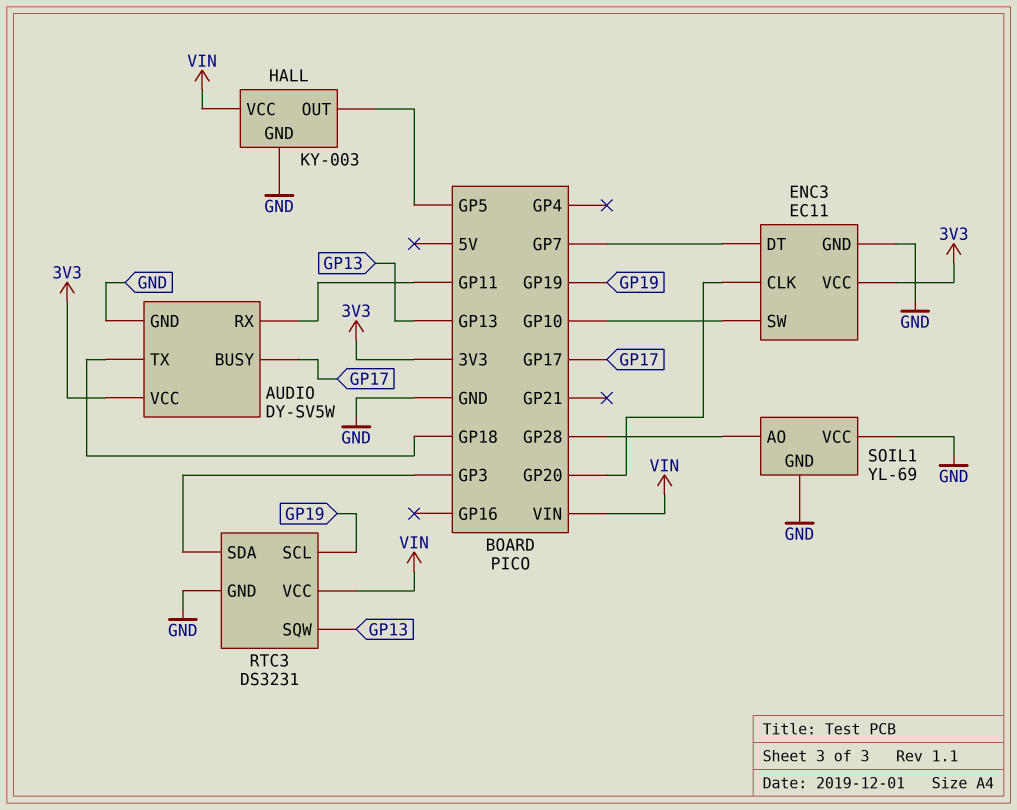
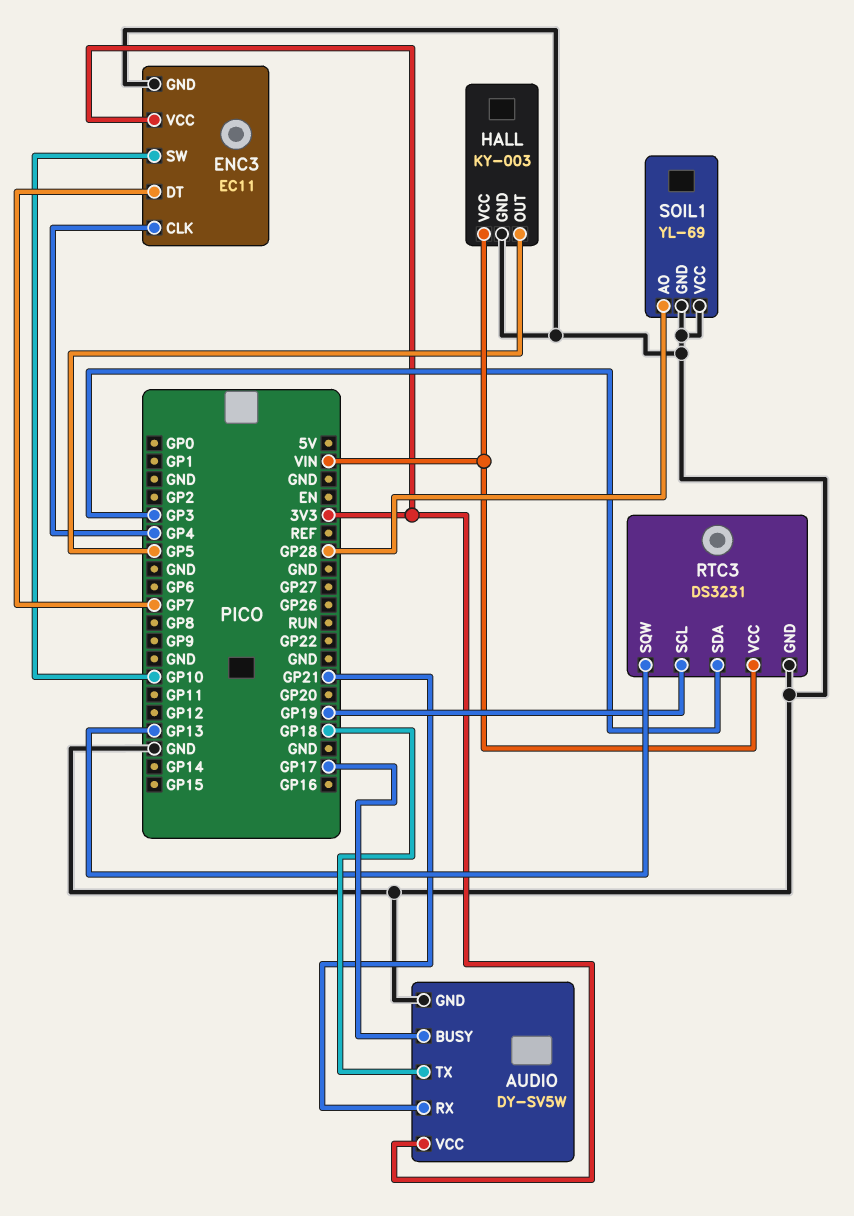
AUDIO pin RX: GP11 -> GP21
ENC3 pin CLK: GP20 -> GP4

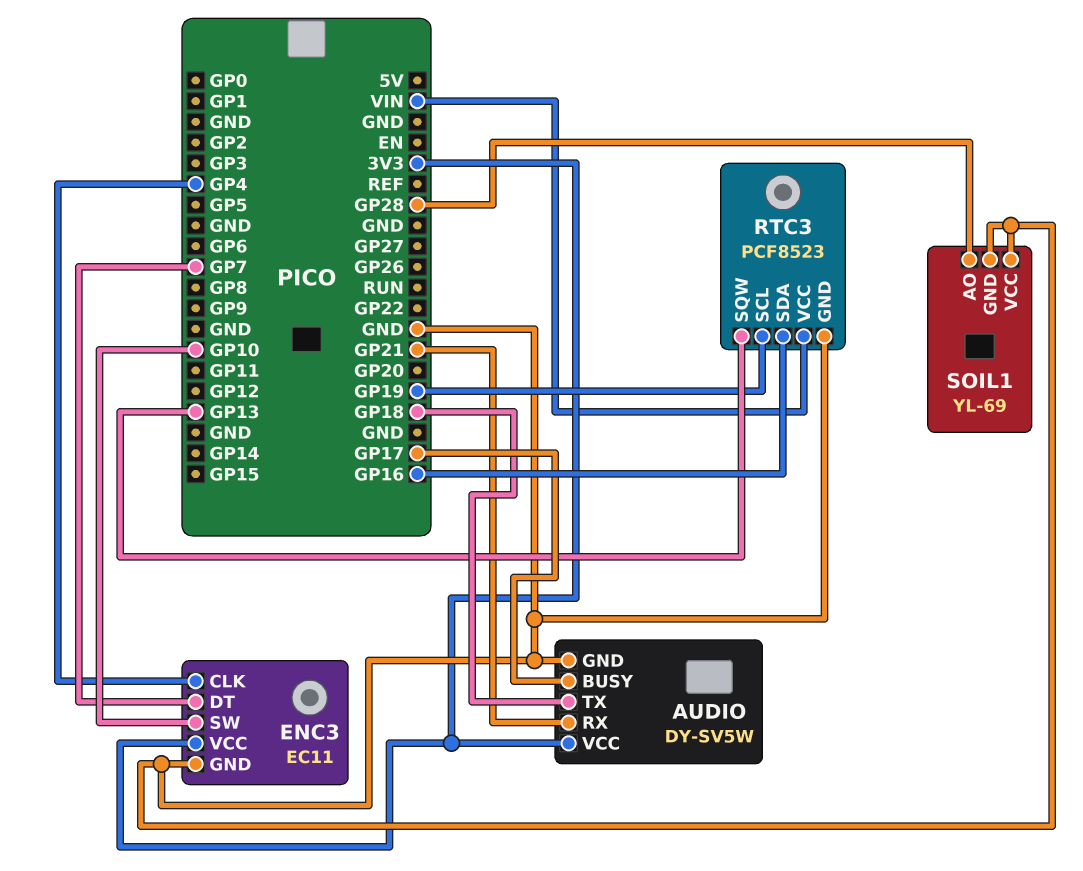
HALL: KY-003 -> none
HALL pin GND: GND -> none
HALL pin OUT: GP5 -> none
HALL pin VCC: VIN -> none
RTC3: DS3231 -> PCF8523
RTC3 pin SDA: GP3 -> GP16

